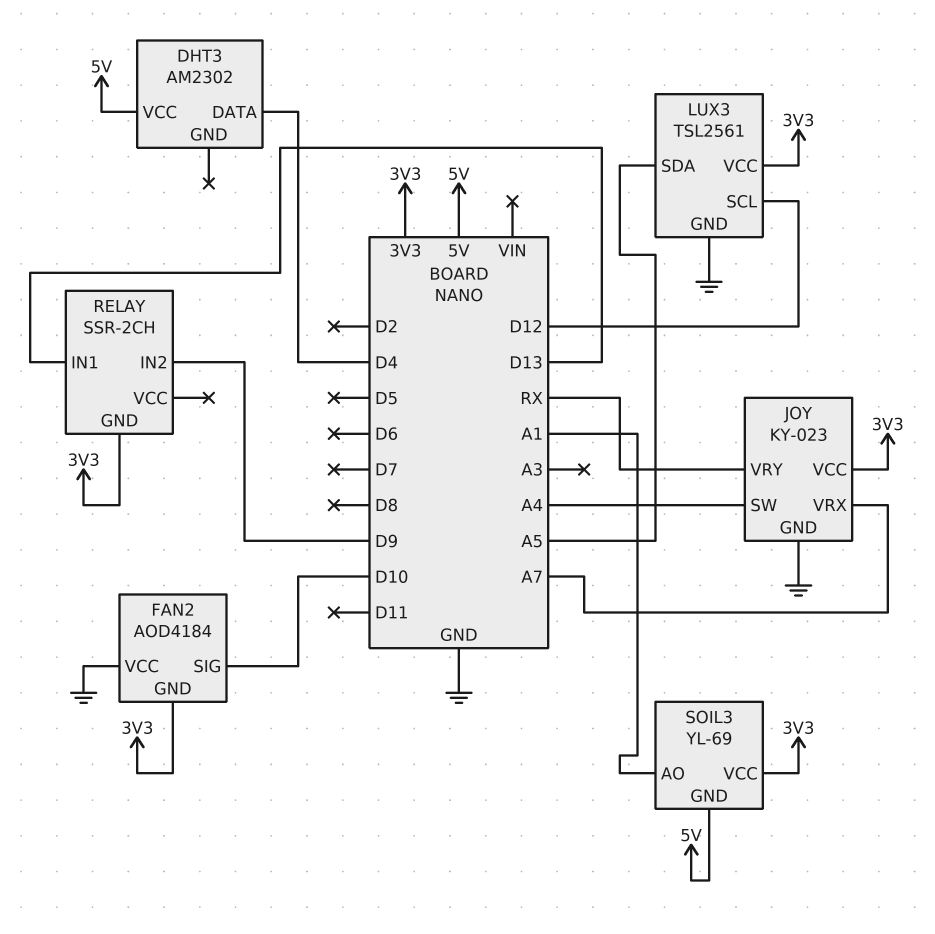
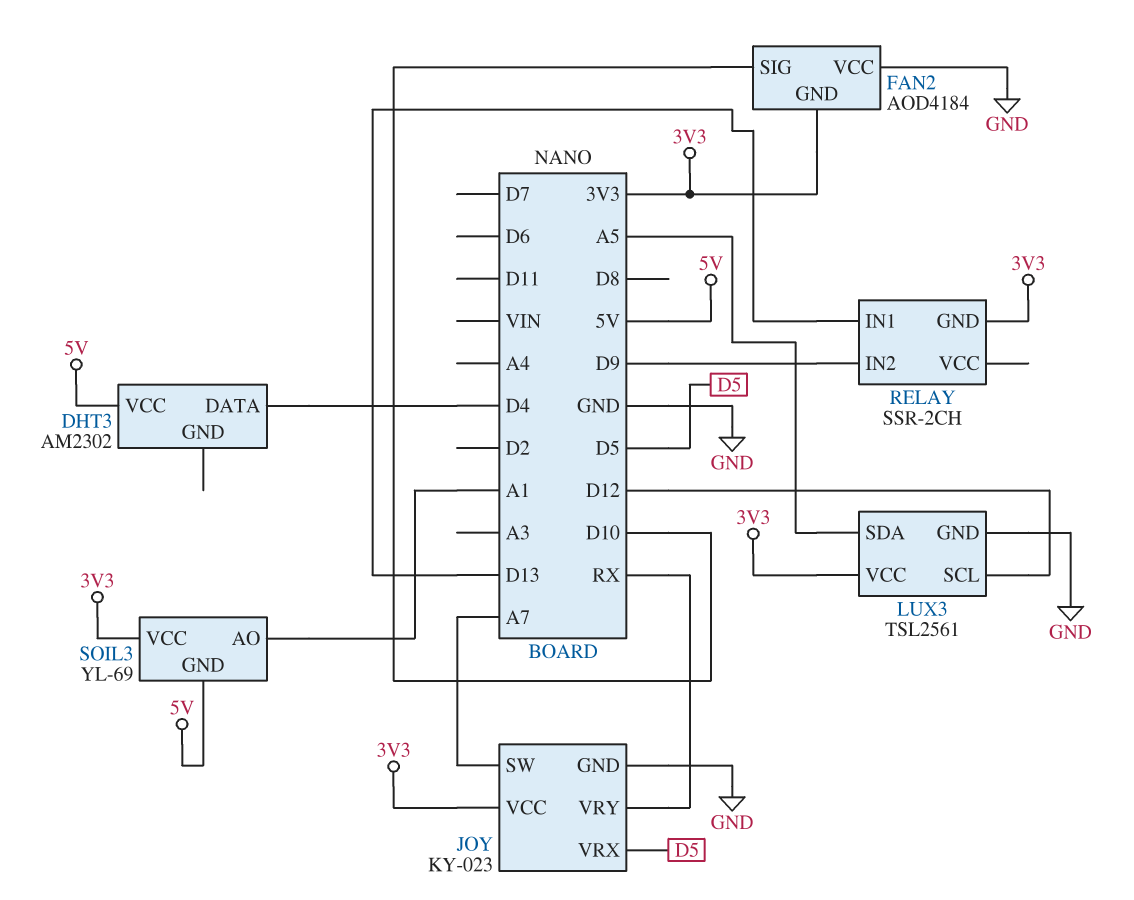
JOY pin SW: A4 -> A7
JOY pin VRX: A7 -> D5

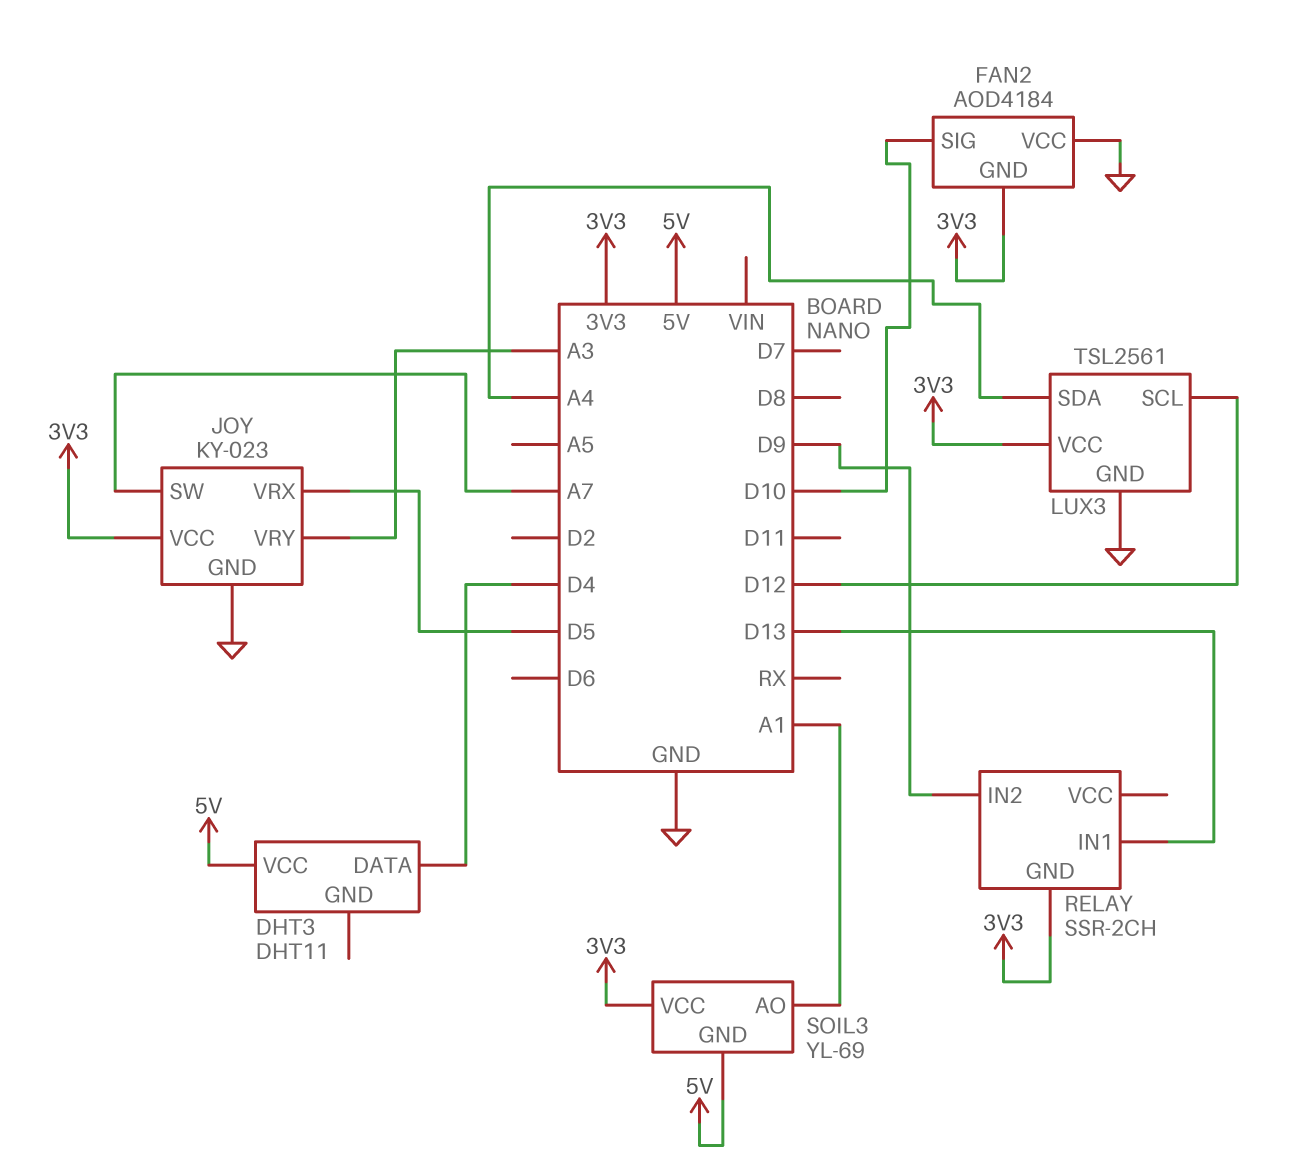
DHT3: AM2302 -> DHT11
JOY pin VRY: RX -> A3
LUX3 pin SDA: A5 -> A4

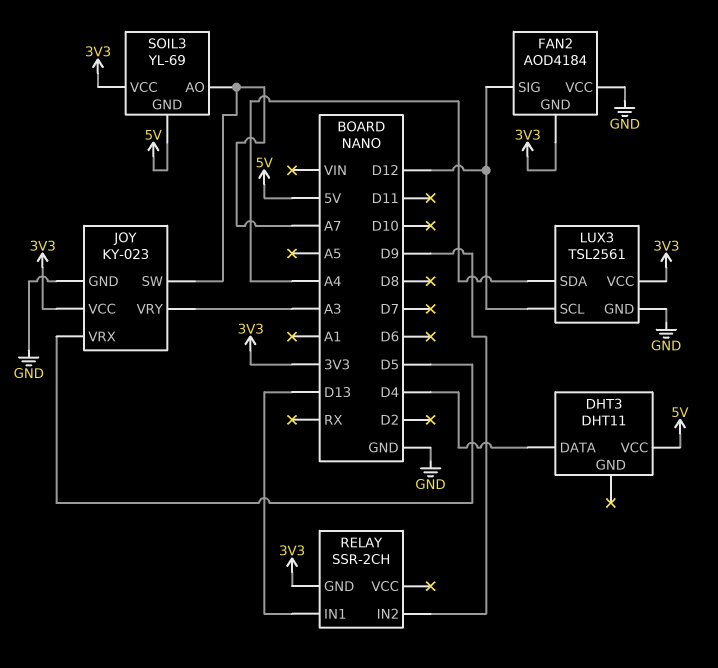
FAN2 pin SIG: D10 -> D12
SOIL3 pin AO: A1 -> A7

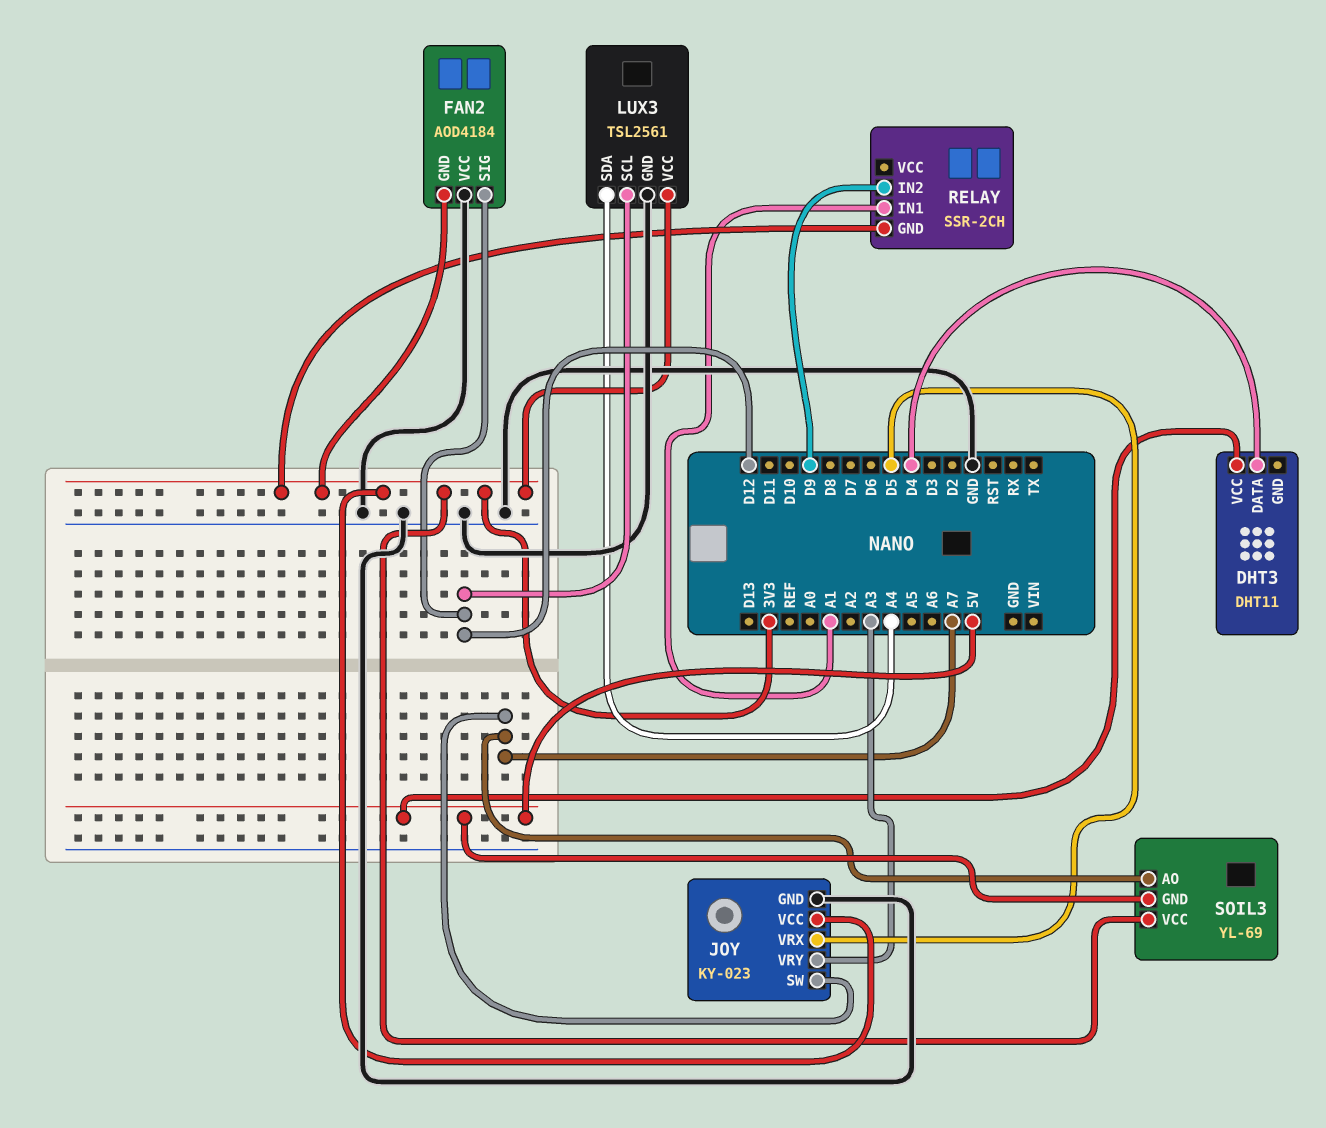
RELAY pin IN1: D13 -> A1

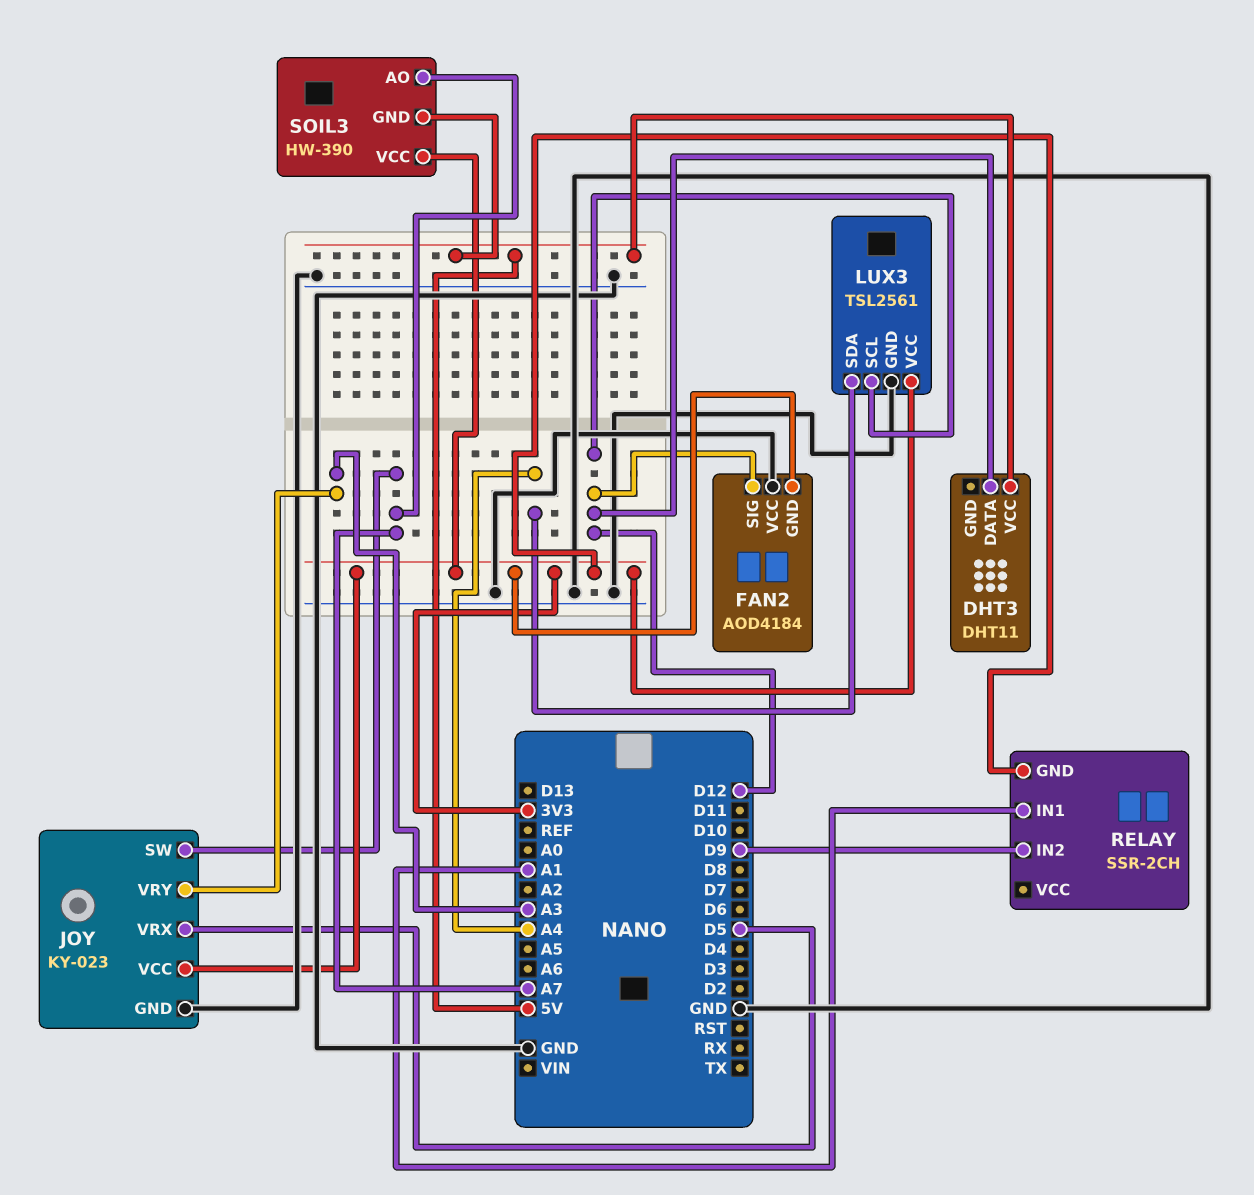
DHT3 pin DATA: D4 -> D12
SOIL3: YL-69 -> HW-390

